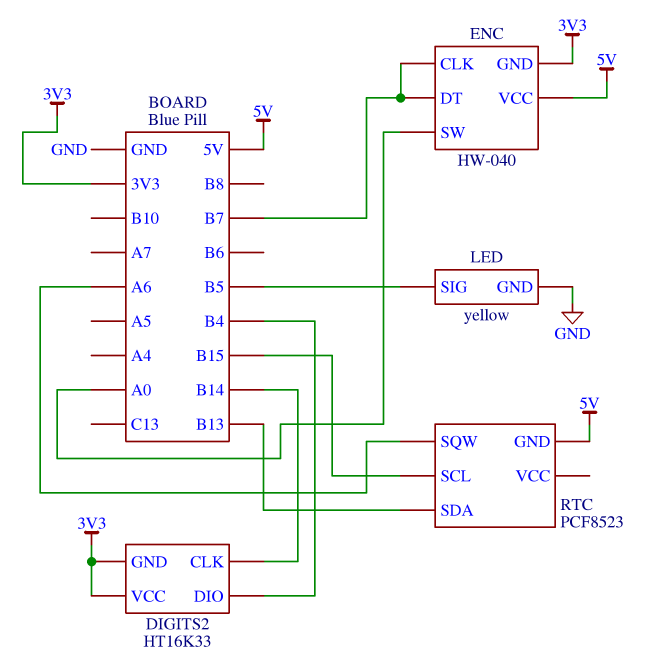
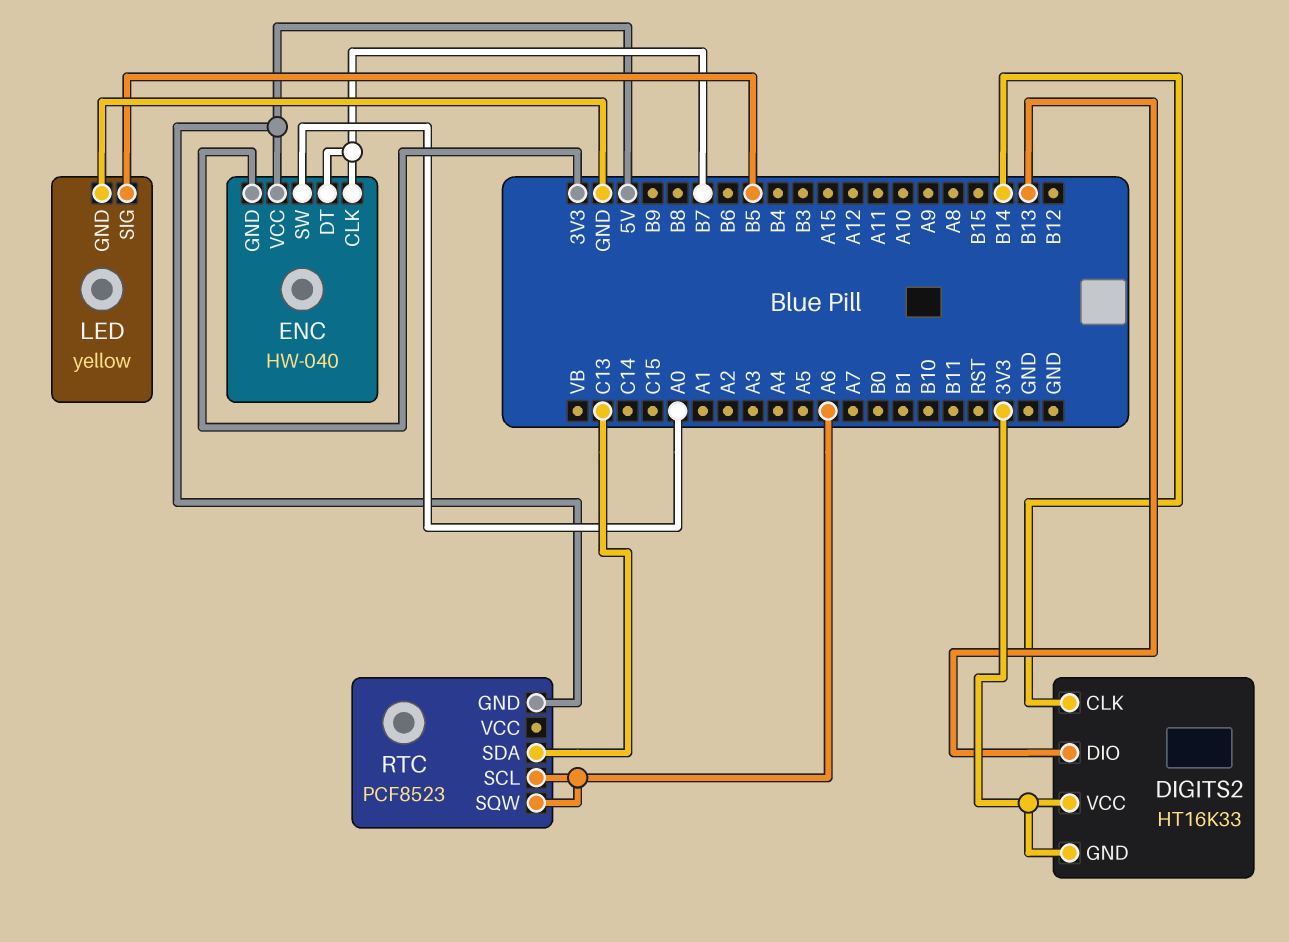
DIGITS2 pin DIO: B4 -> B13
RTC pin SCL: B15 -> A6
RTC pin SDA: B13 -> C13

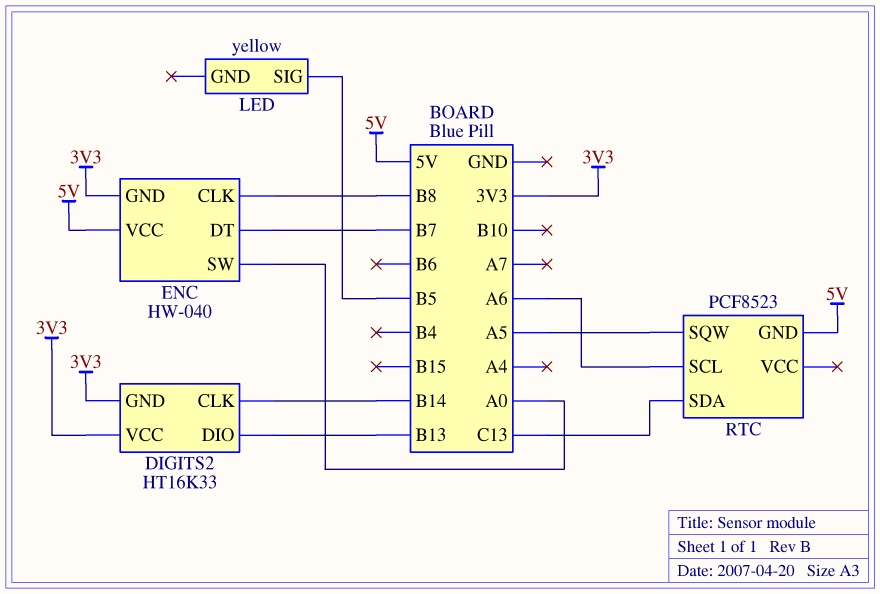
ENC pin CLK: B7 -> B8
LED pin GND: GND -> none
RTC pin SQW: A6 -> A5

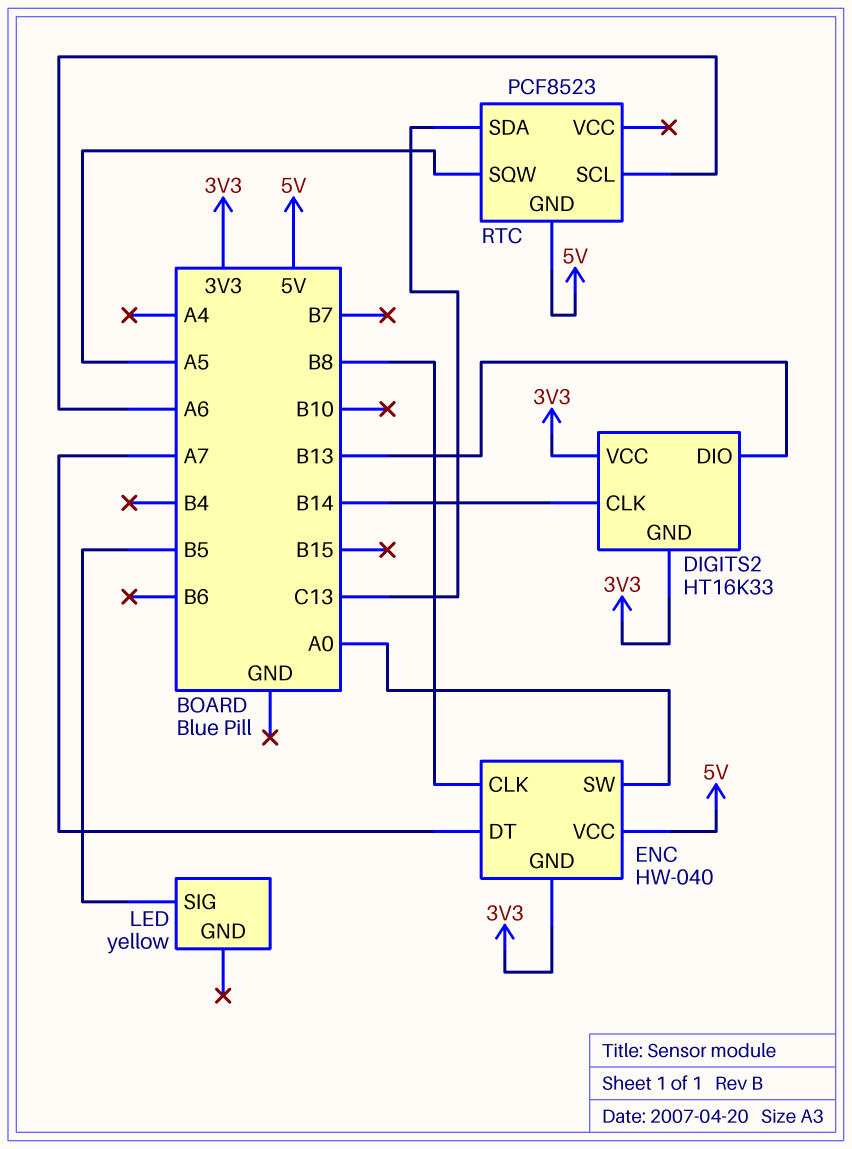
ENC pin DT: B7 -> A7

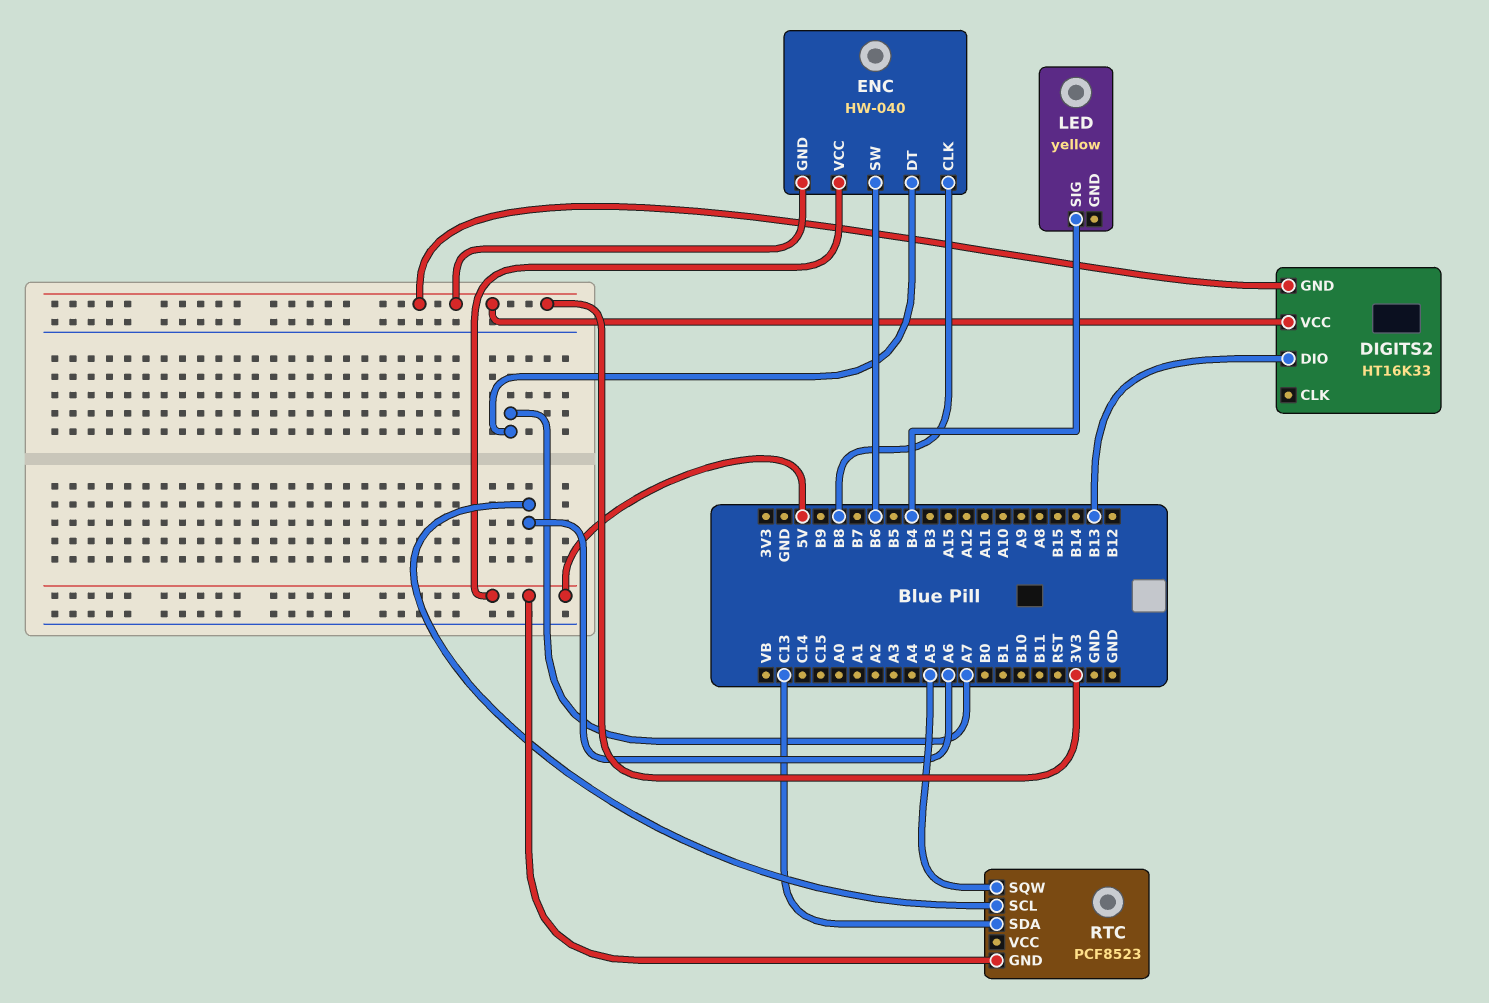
DIGITS2 pin CLK: B14 -> none
ENC pin SW: A0 -> B6
LED pin SIG: B5 -> B4

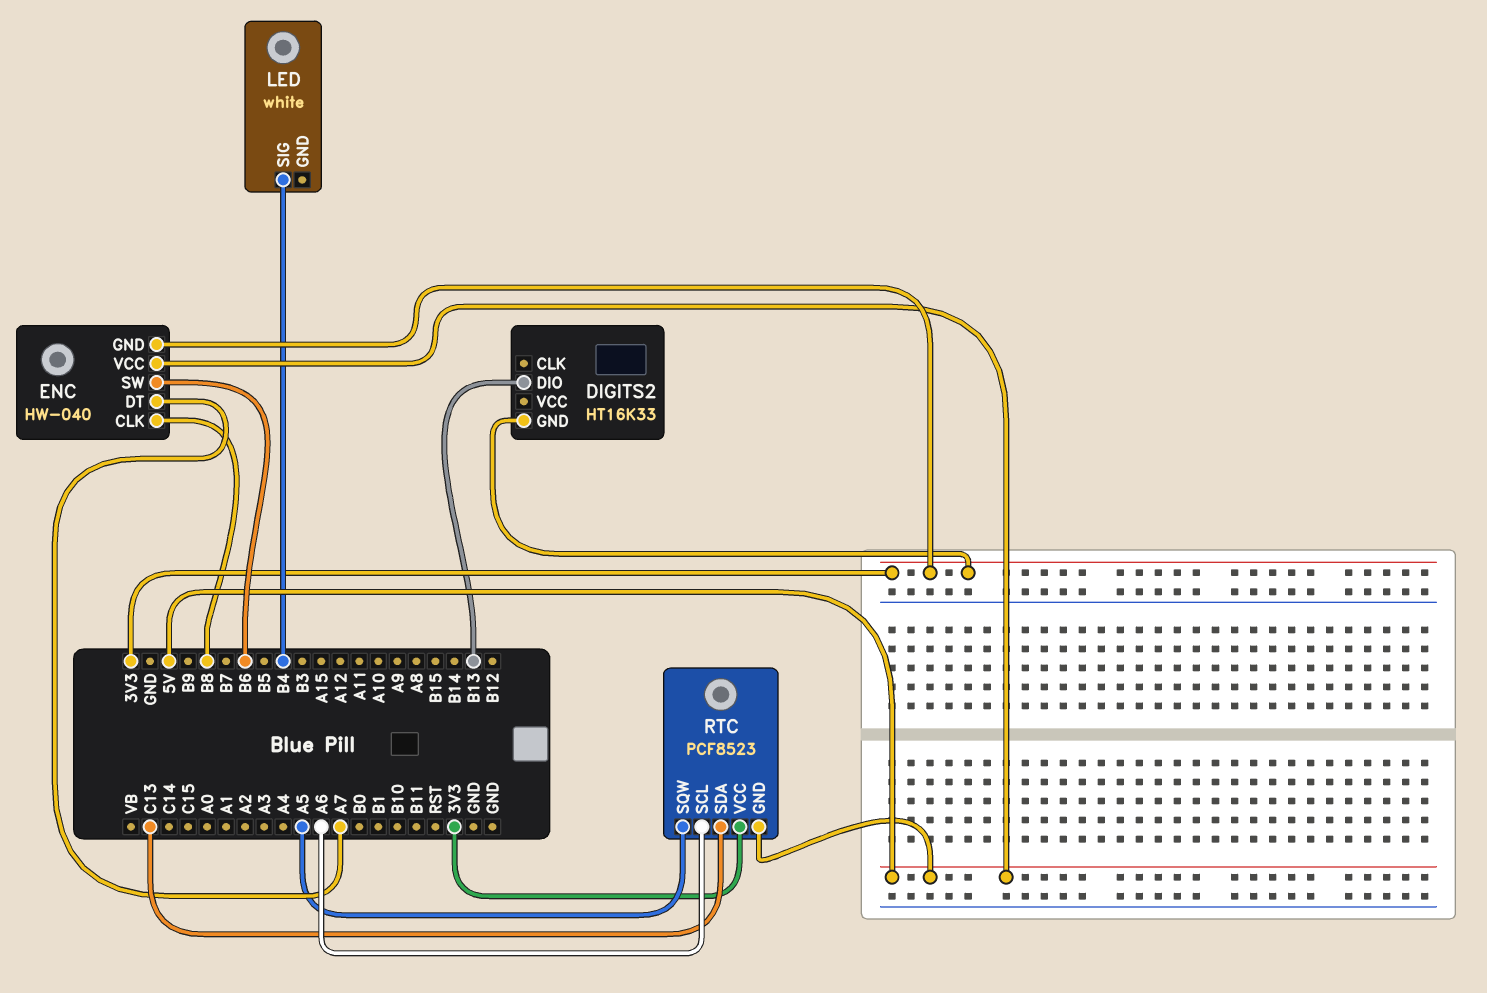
DIGITS2 pin VCC: 3V3 -> none
LED: yellow -> white
RTC pin VCC: none -> 3V3

